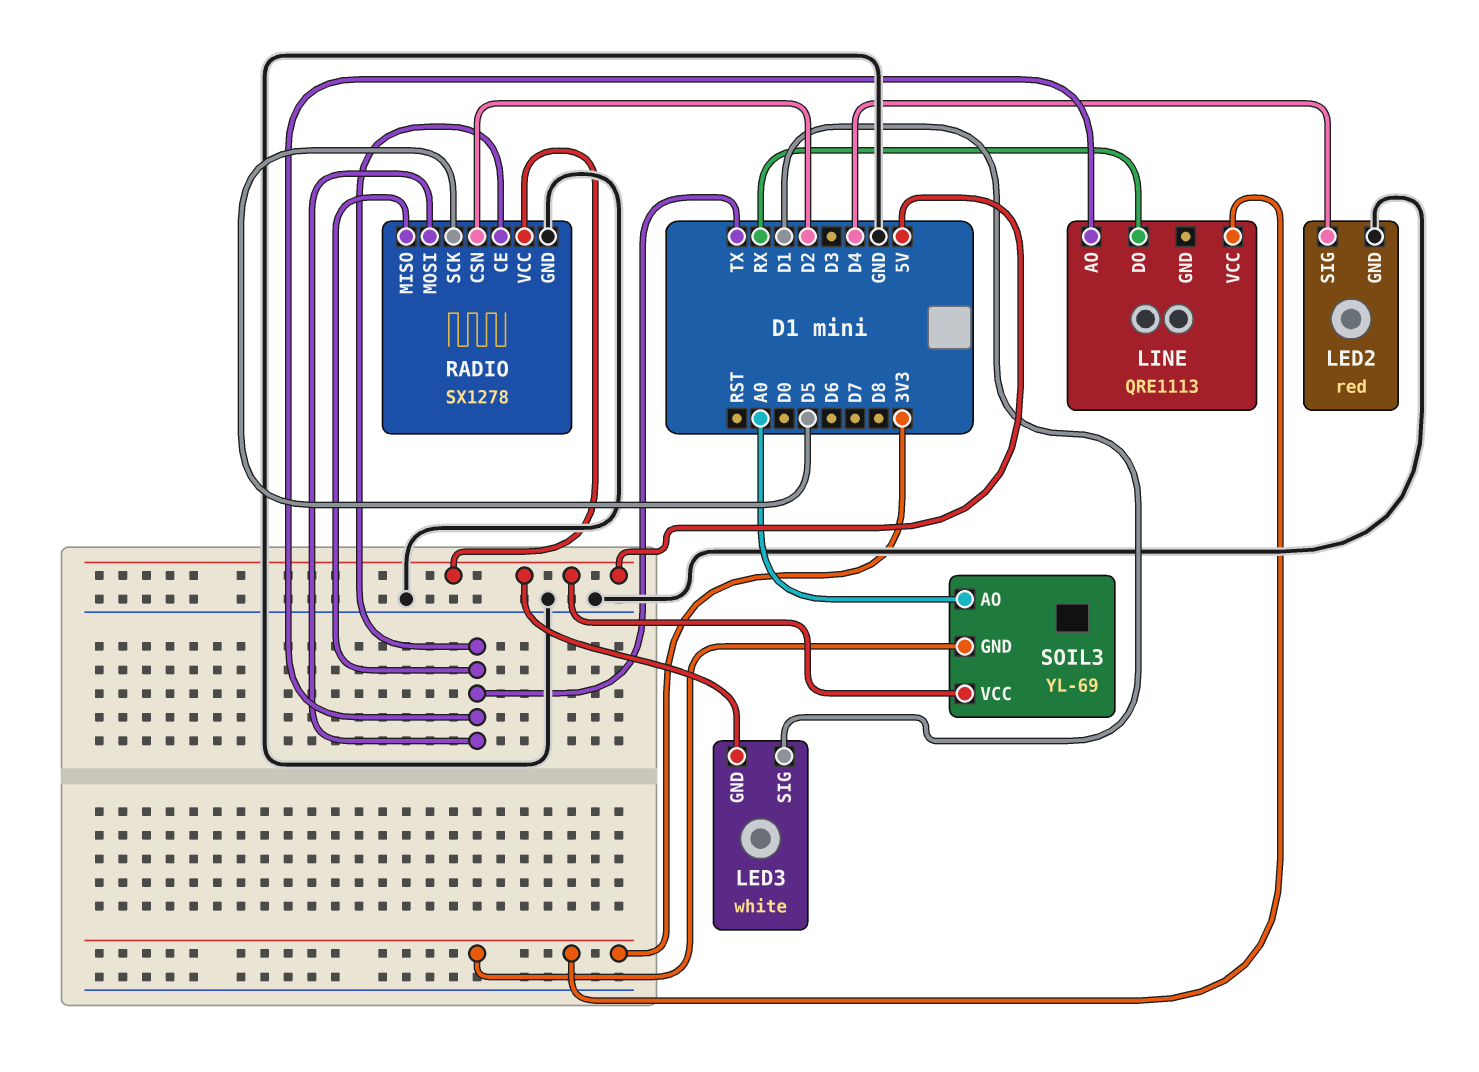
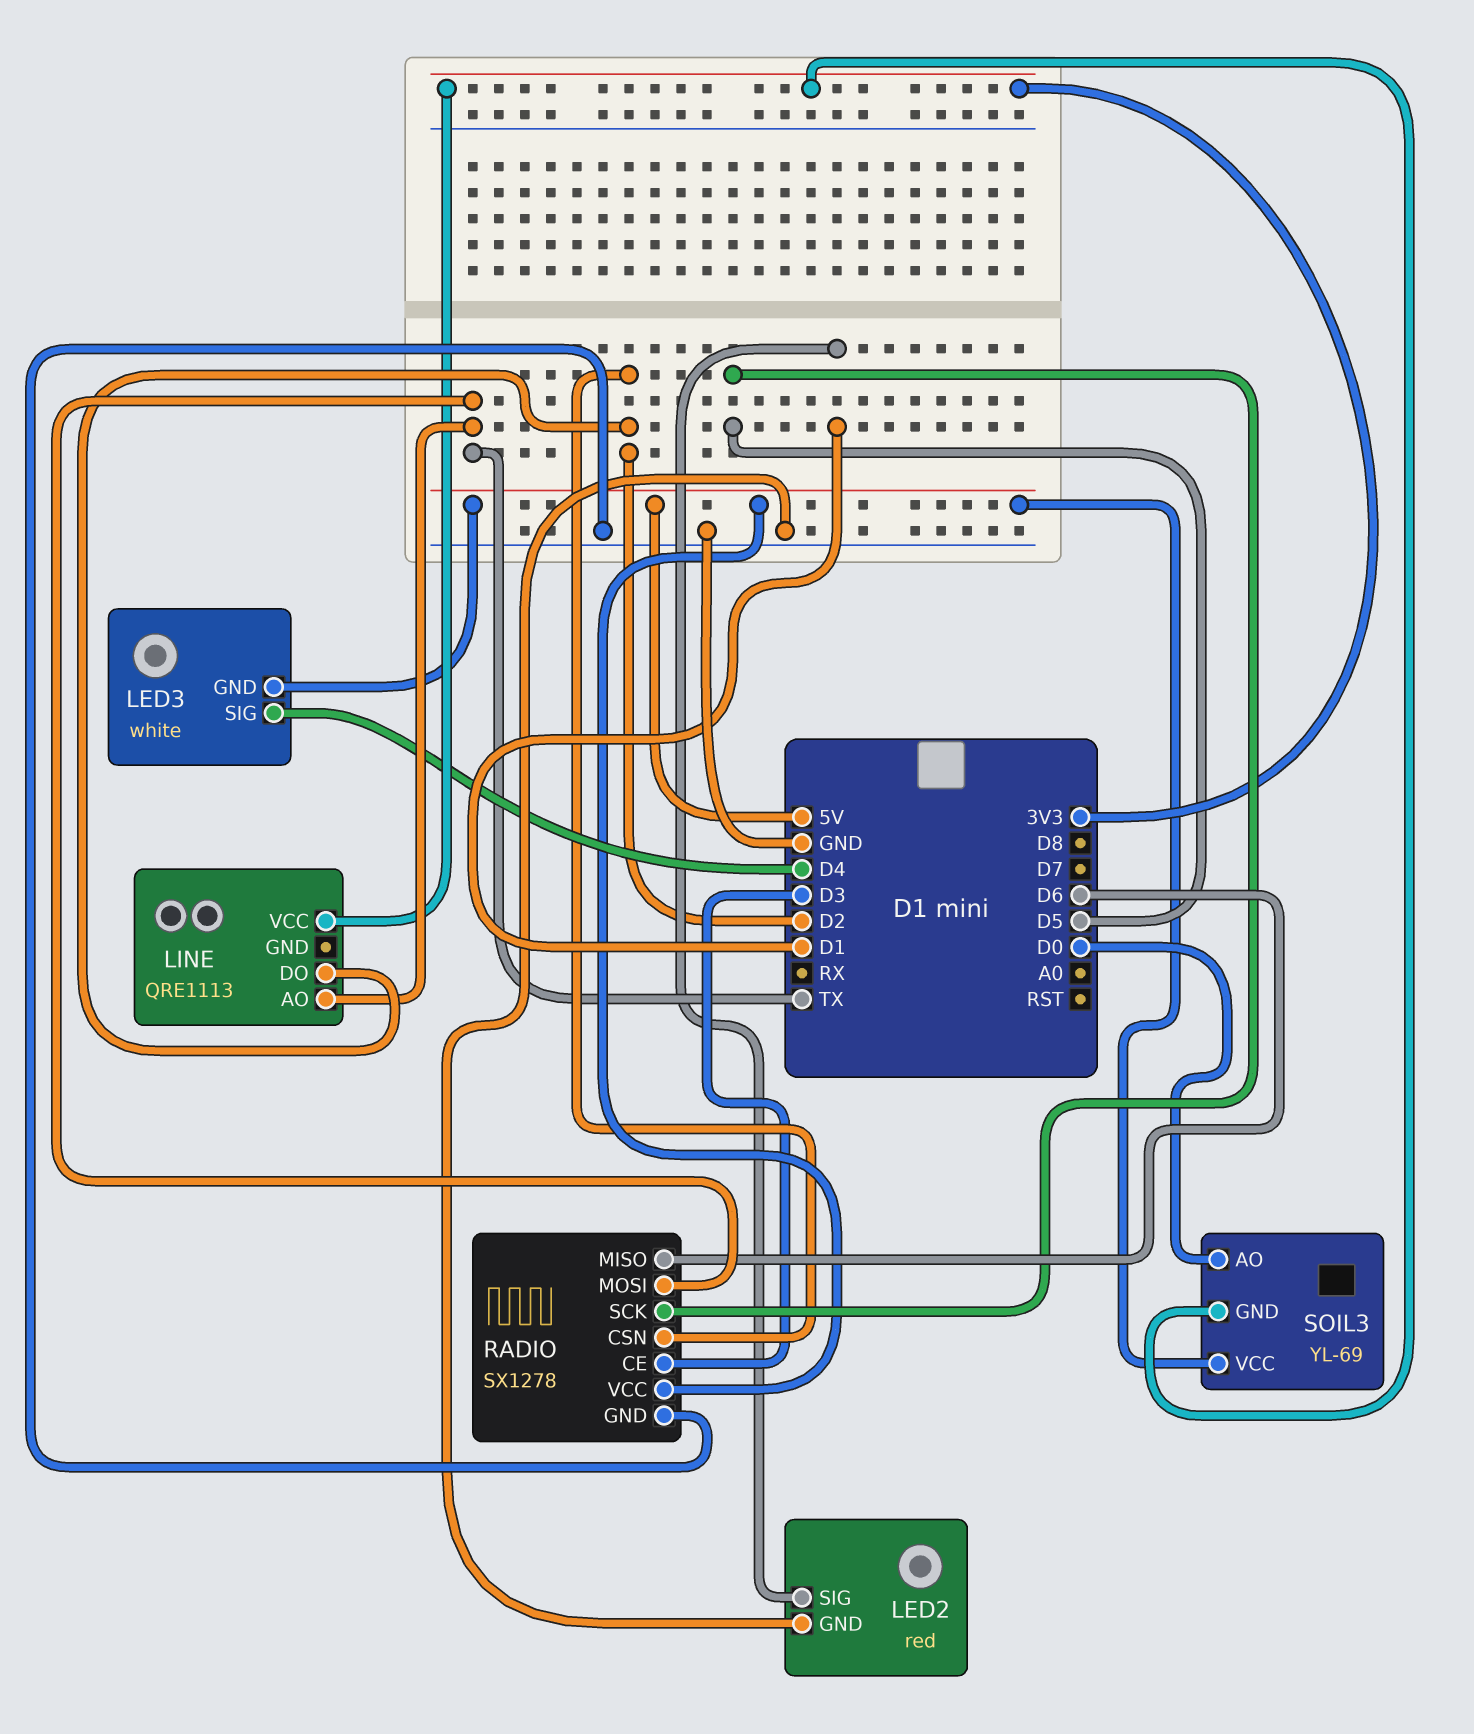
LED2 pin SIG: D4 -> D1
LED3 pin SIG: D1 -> D4
LINE pin DO: RX -> D2
RADIO pin CE: TX -> D3
RADIO pin MISO: TX -> D6
SOIL3 pin AO: A0 -> D0

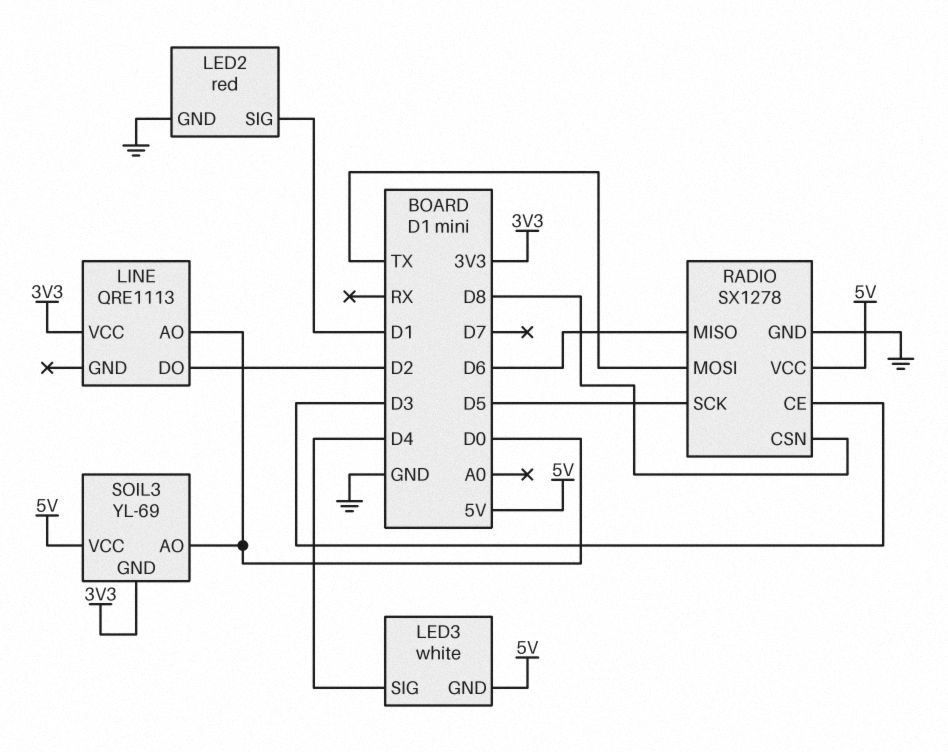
LINE pin AO: TX -> D0
RADIO pin CSN: D2 -> D8

